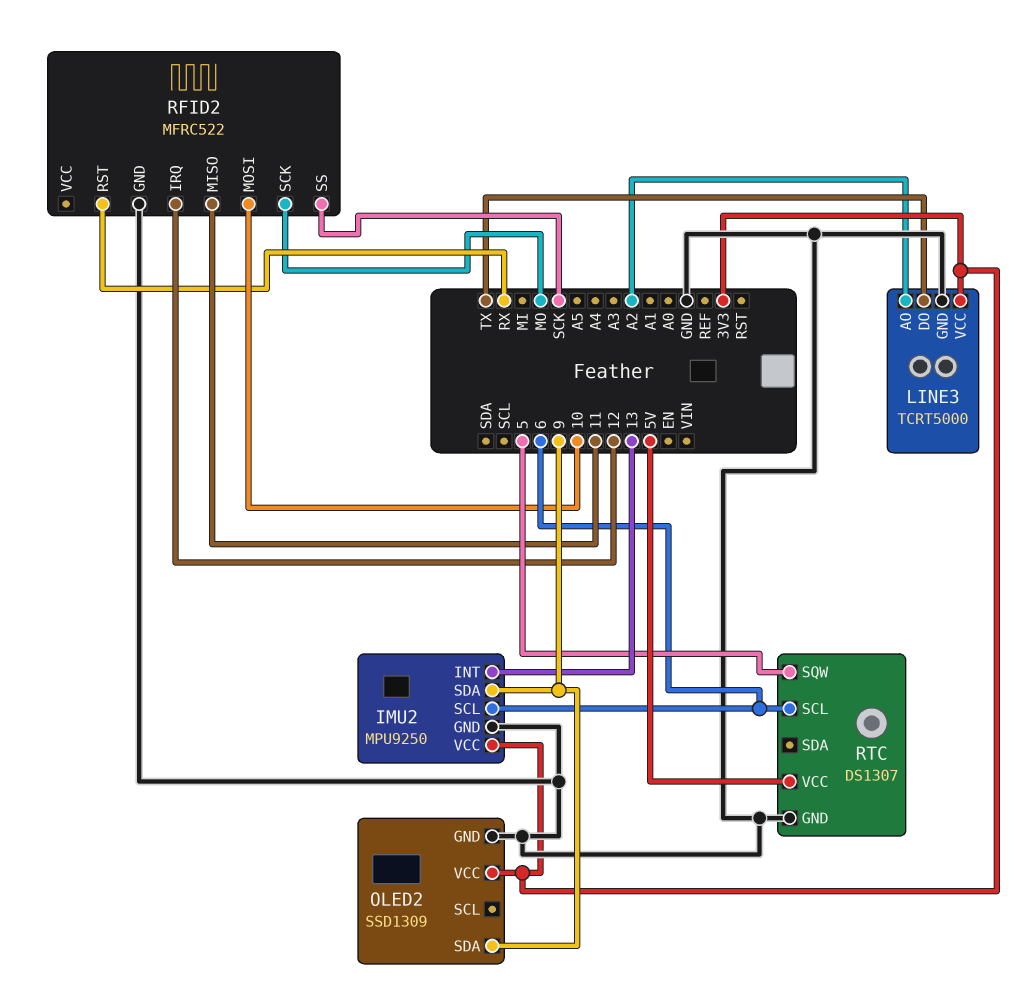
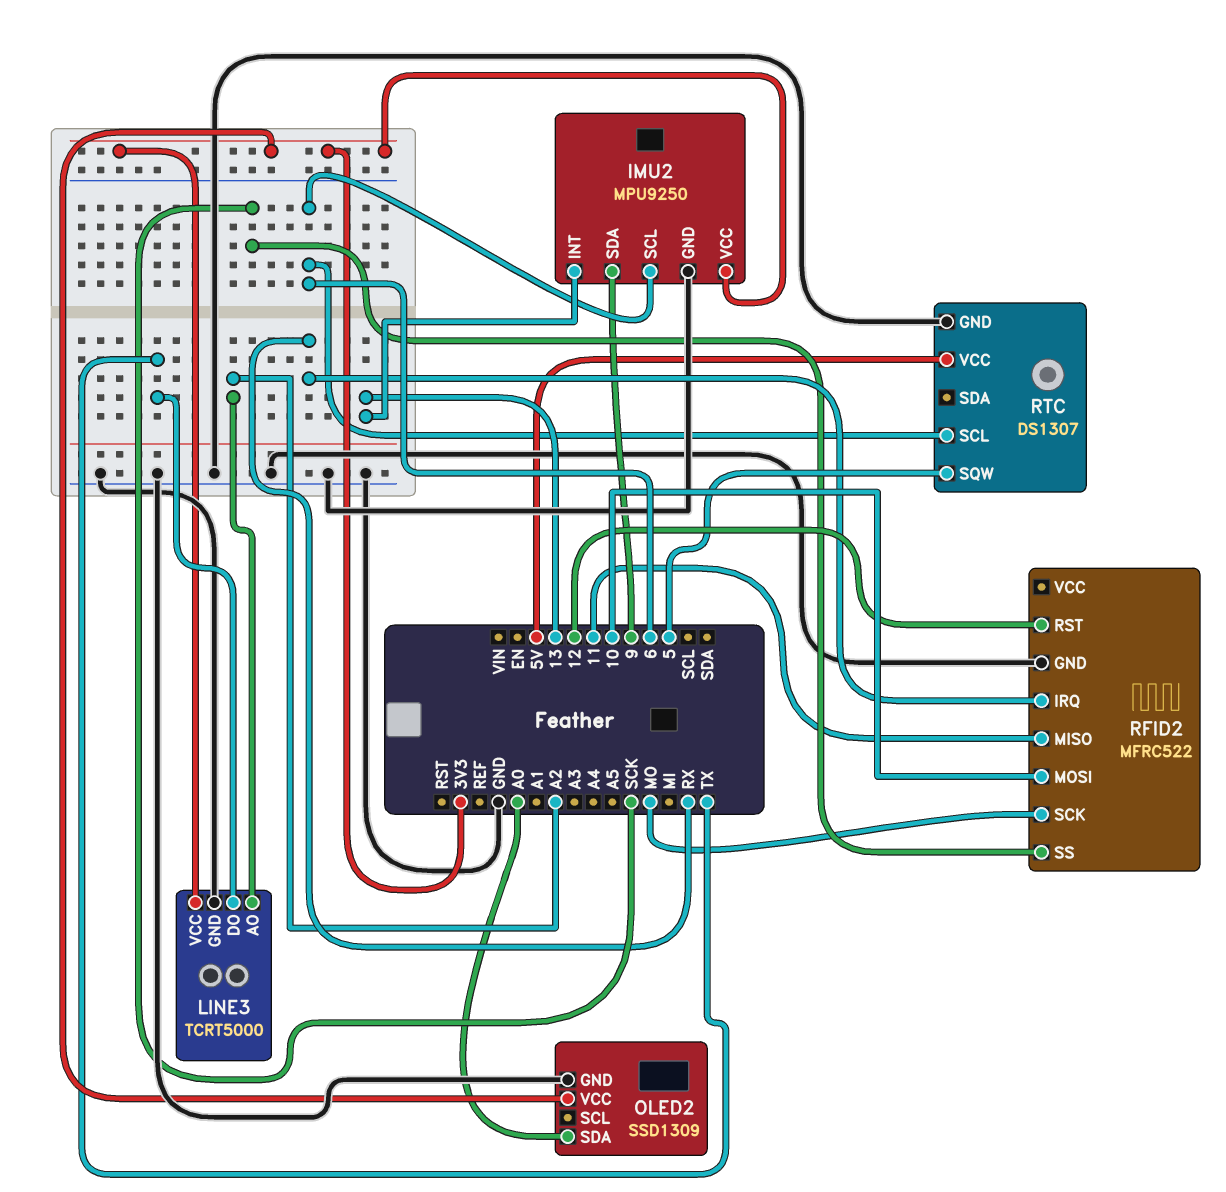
OLED2 pin SDA: 9 -> A0
RFID2 pin IRQ: 12 -> RX
RFID2 pin RST: RX -> 12

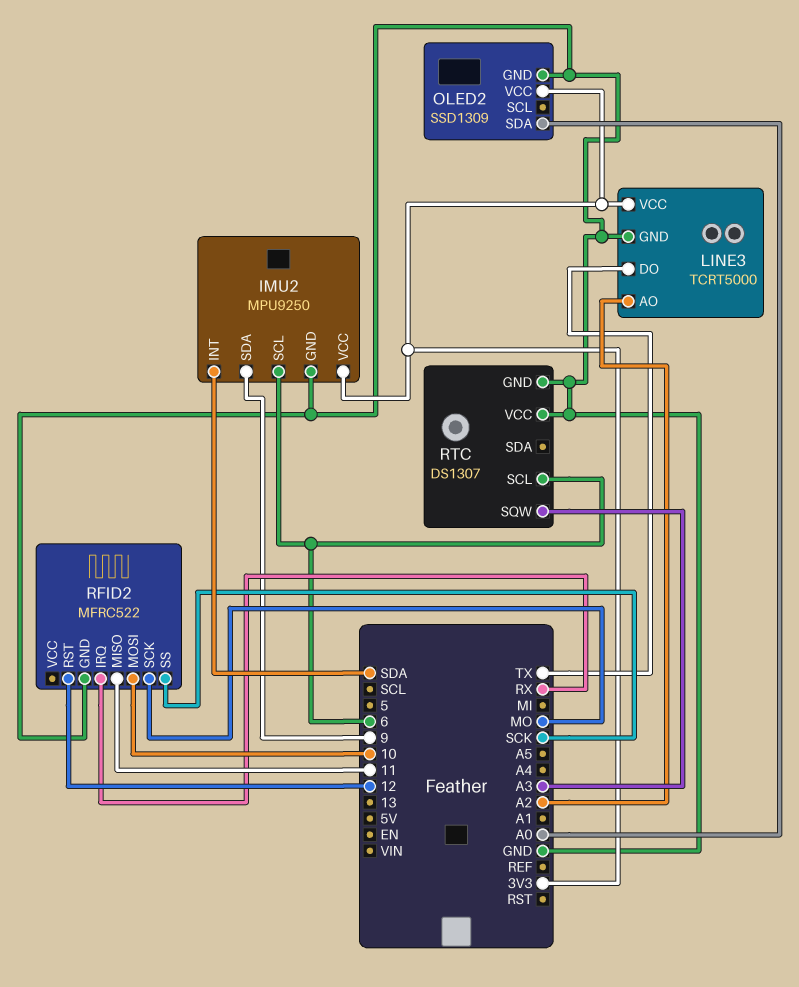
IMU2 pin INT: 13 -> SDA
RTC pin SQW: 5 -> A3
RTC pin VCC: 5V -> GND

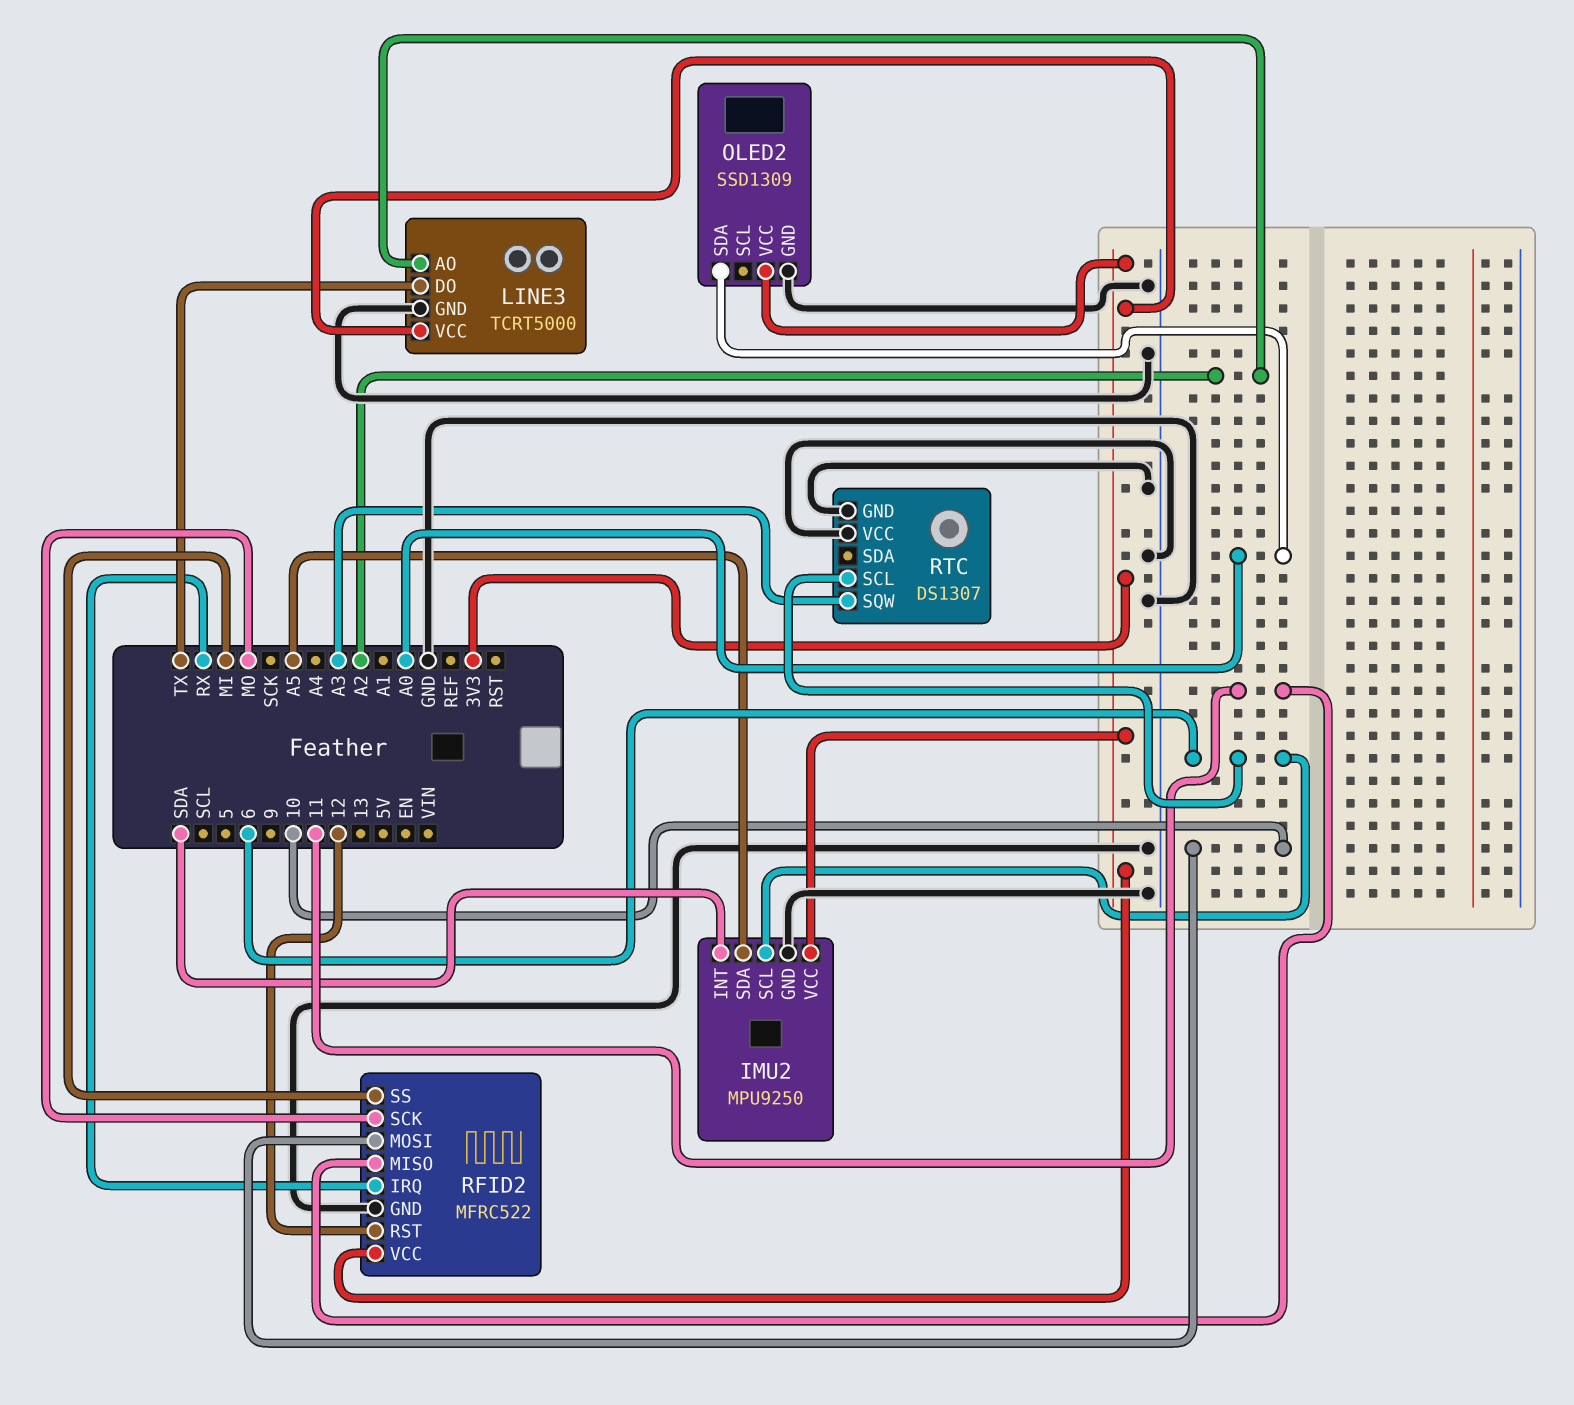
IMU2 pin SDA: 9 -> A5
RFID2 pin SS: SCK -> MI
RFID2 pin VCC: none -> 3V3

